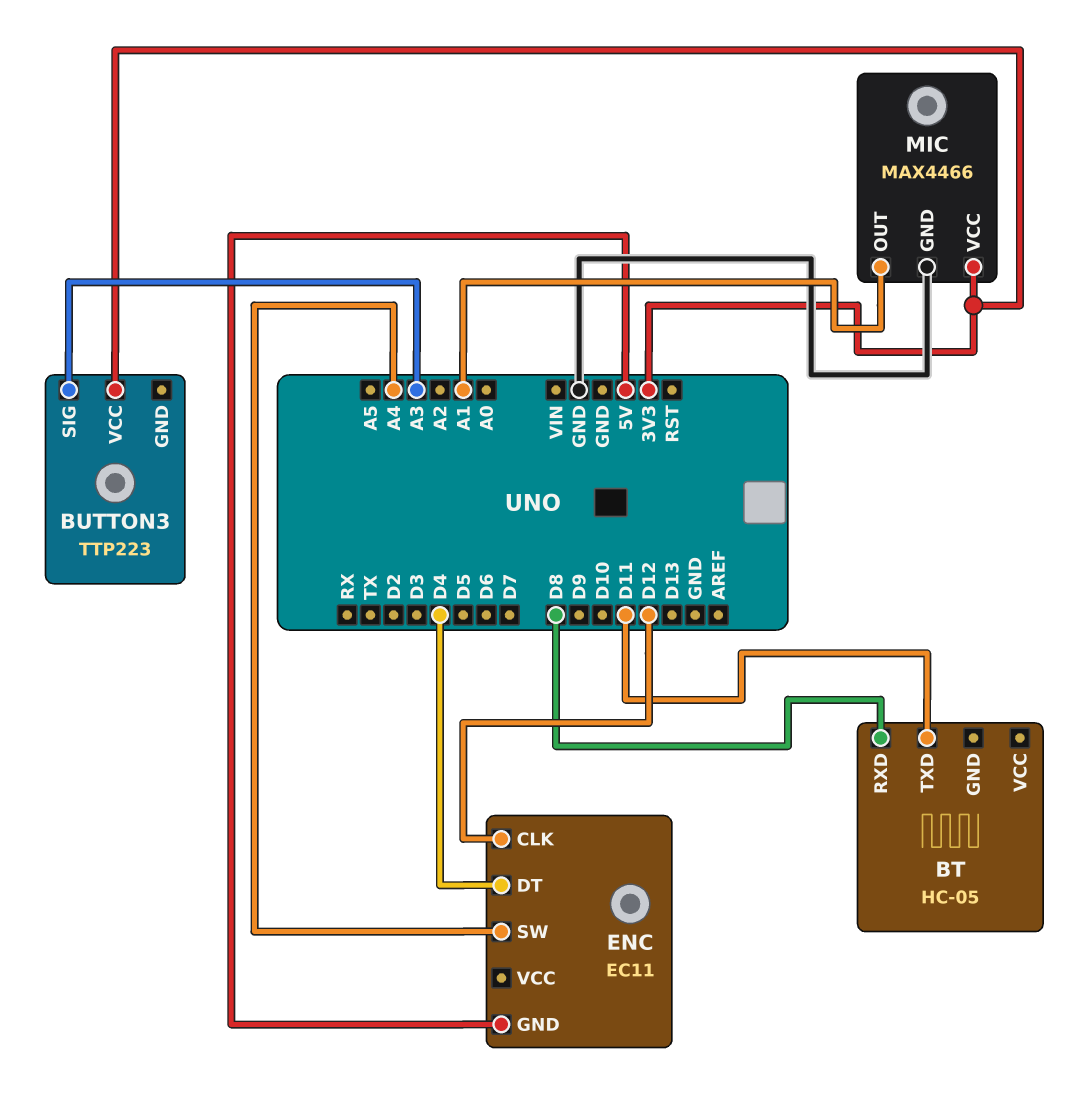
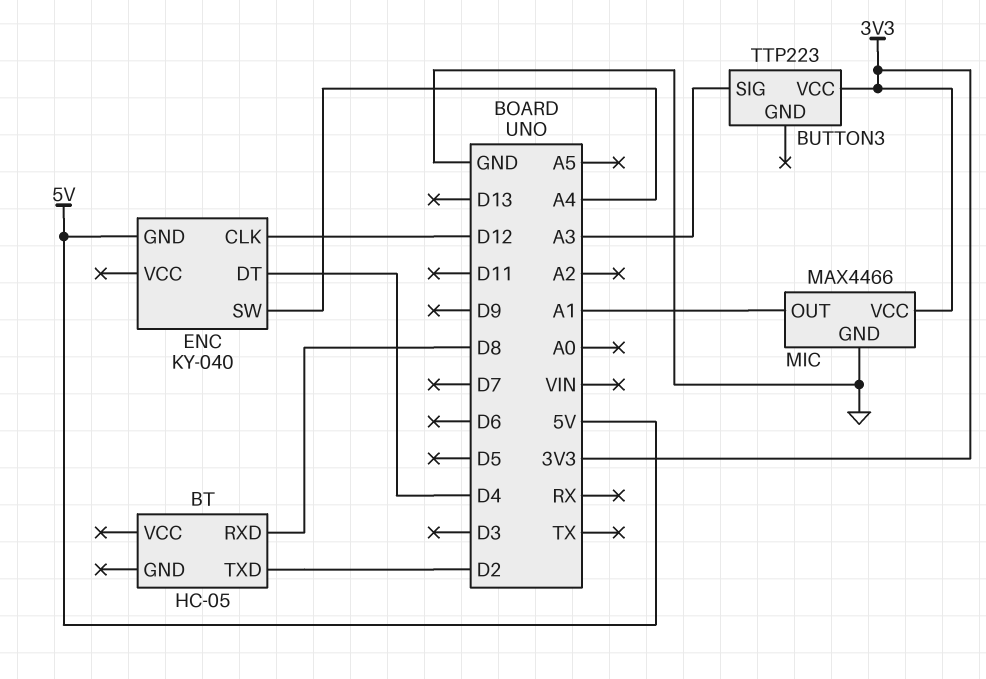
BT pin TXD: D11 -> D2
ENC: EC11 -> KY-040

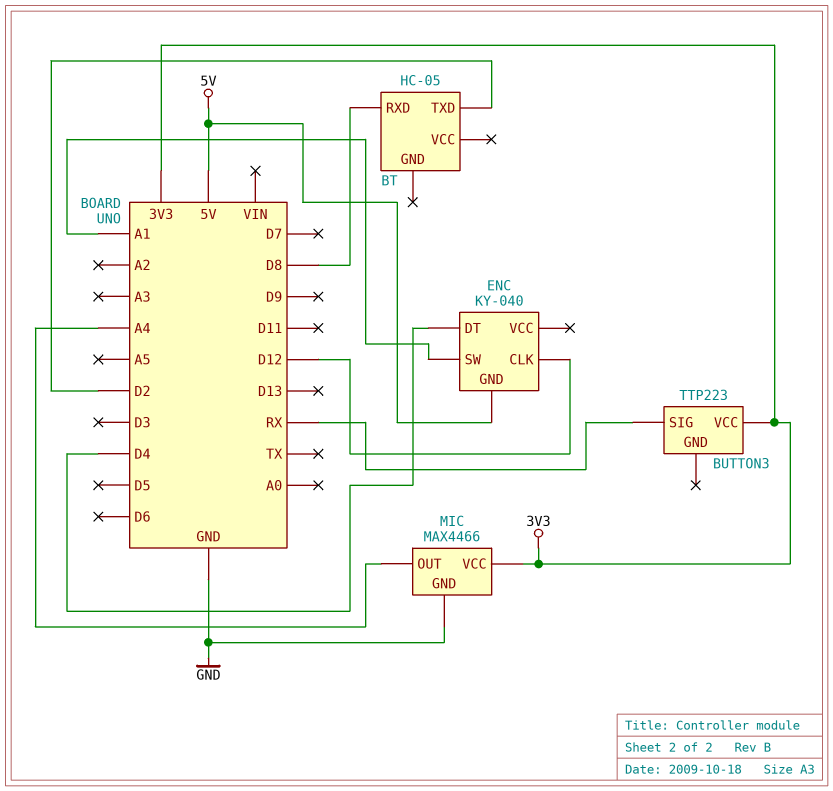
BUTTON3 pin SIG: A3 -> RX
ENC pin SW: A4 -> A1
MIC pin OUT: A1 -> A4

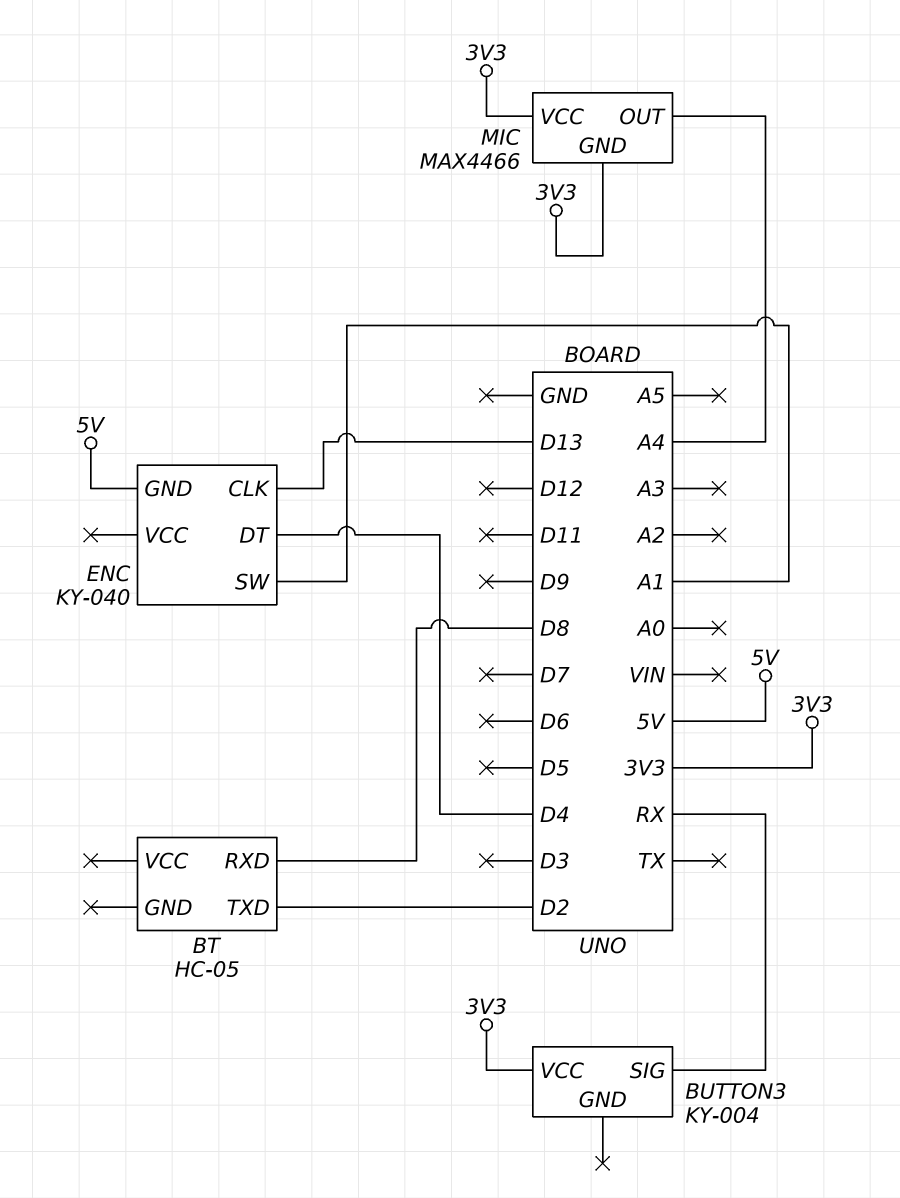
BUTTON3: TTP223 -> KY-004
ENC pin CLK: D12 -> D13
MIC pin GND: GND -> 3V3

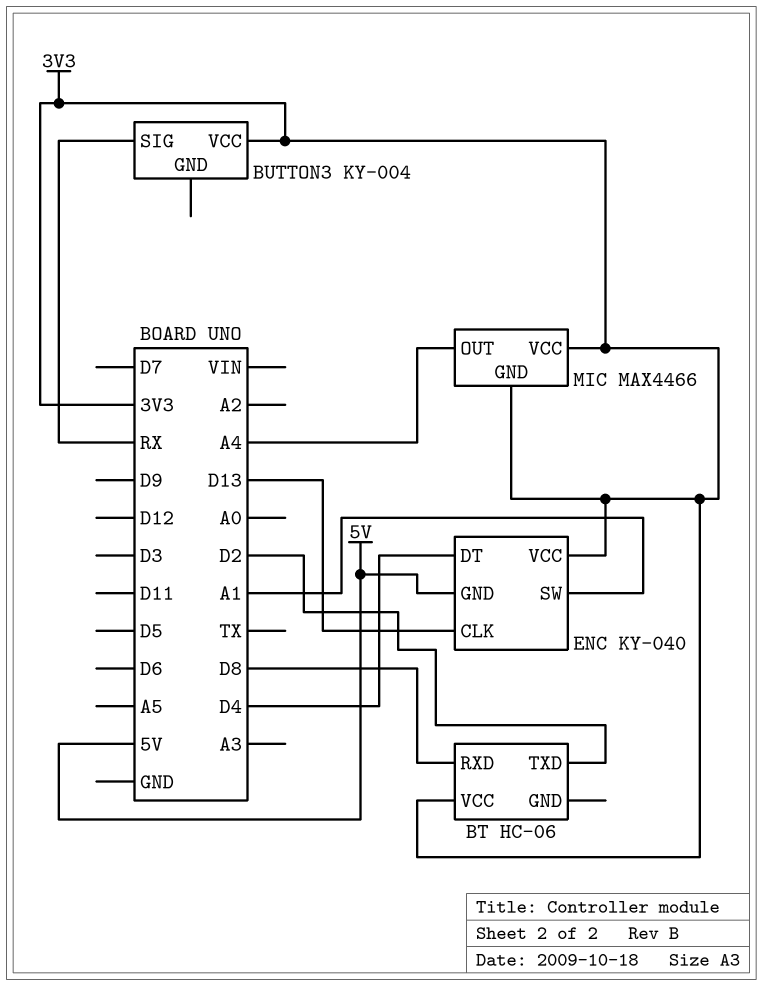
BT: HC-05 -> HC-06
BT pin VCC: none -> 3V3
ENC pin VCC: none -> 3V3

